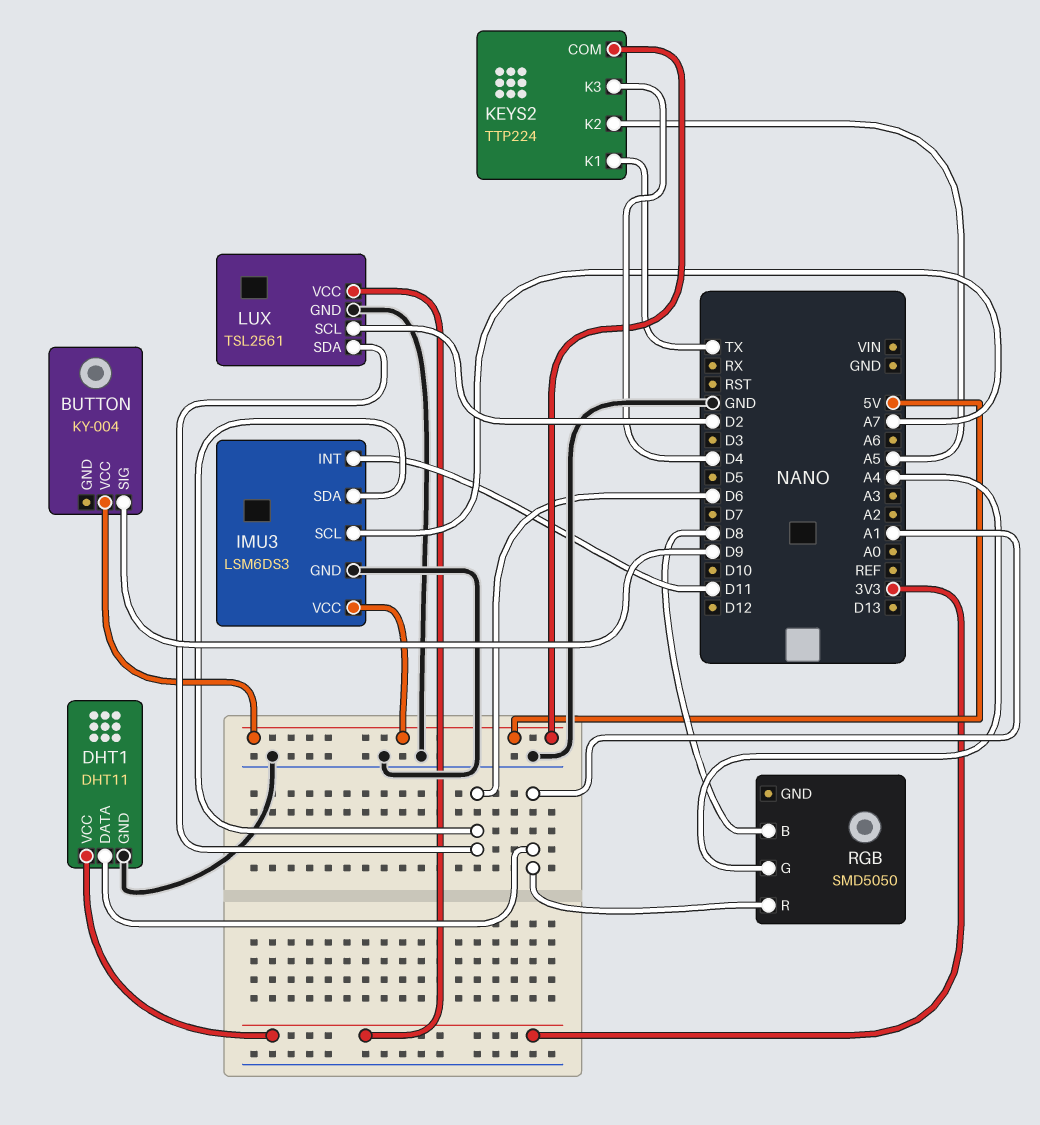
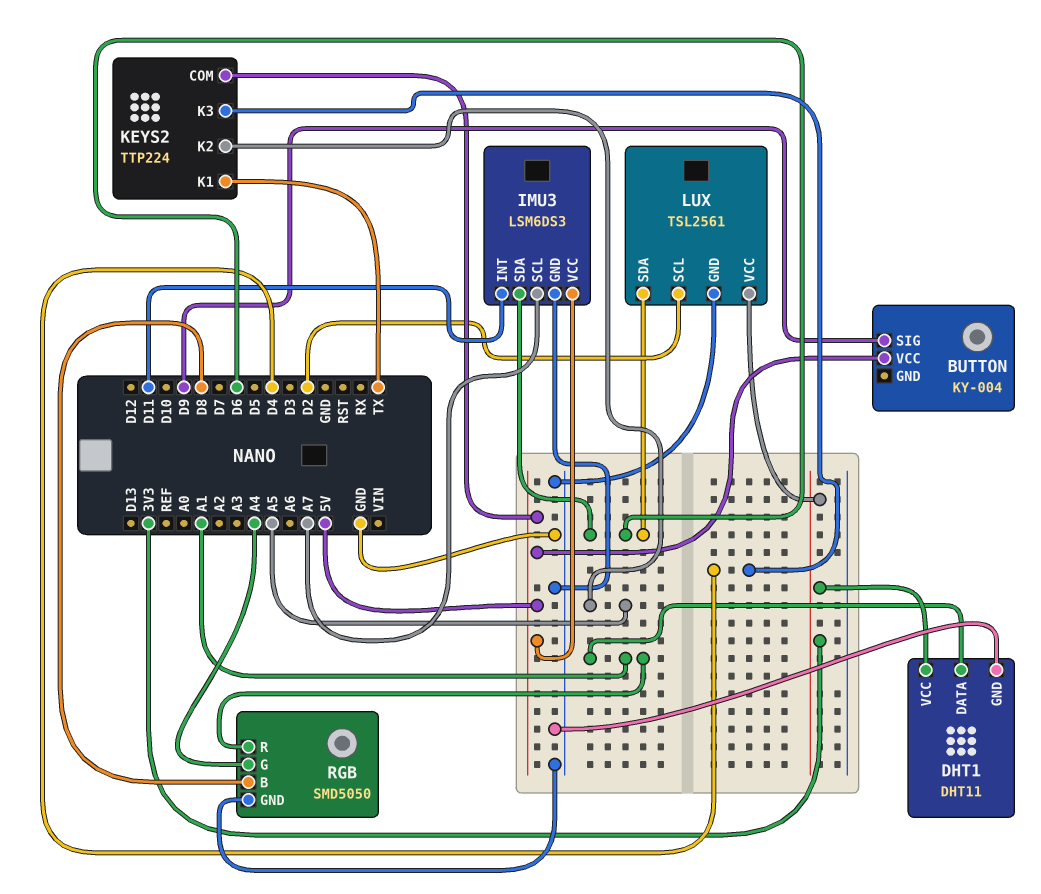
RGB pin GND: none -> GND

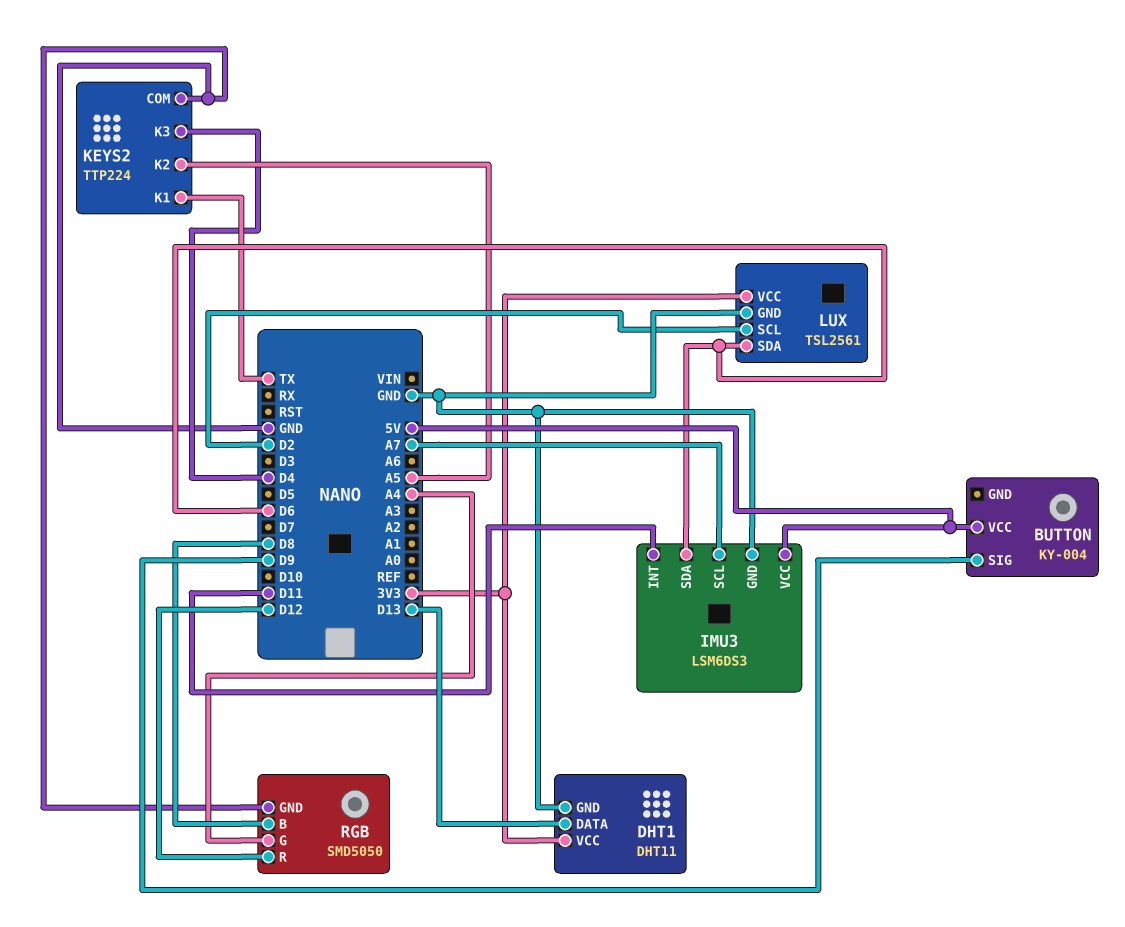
DHT1 pin DATA: A1 -> D13
KEYS2 pin COM: 5V -> GND
RGB pin R: A1 -> D12

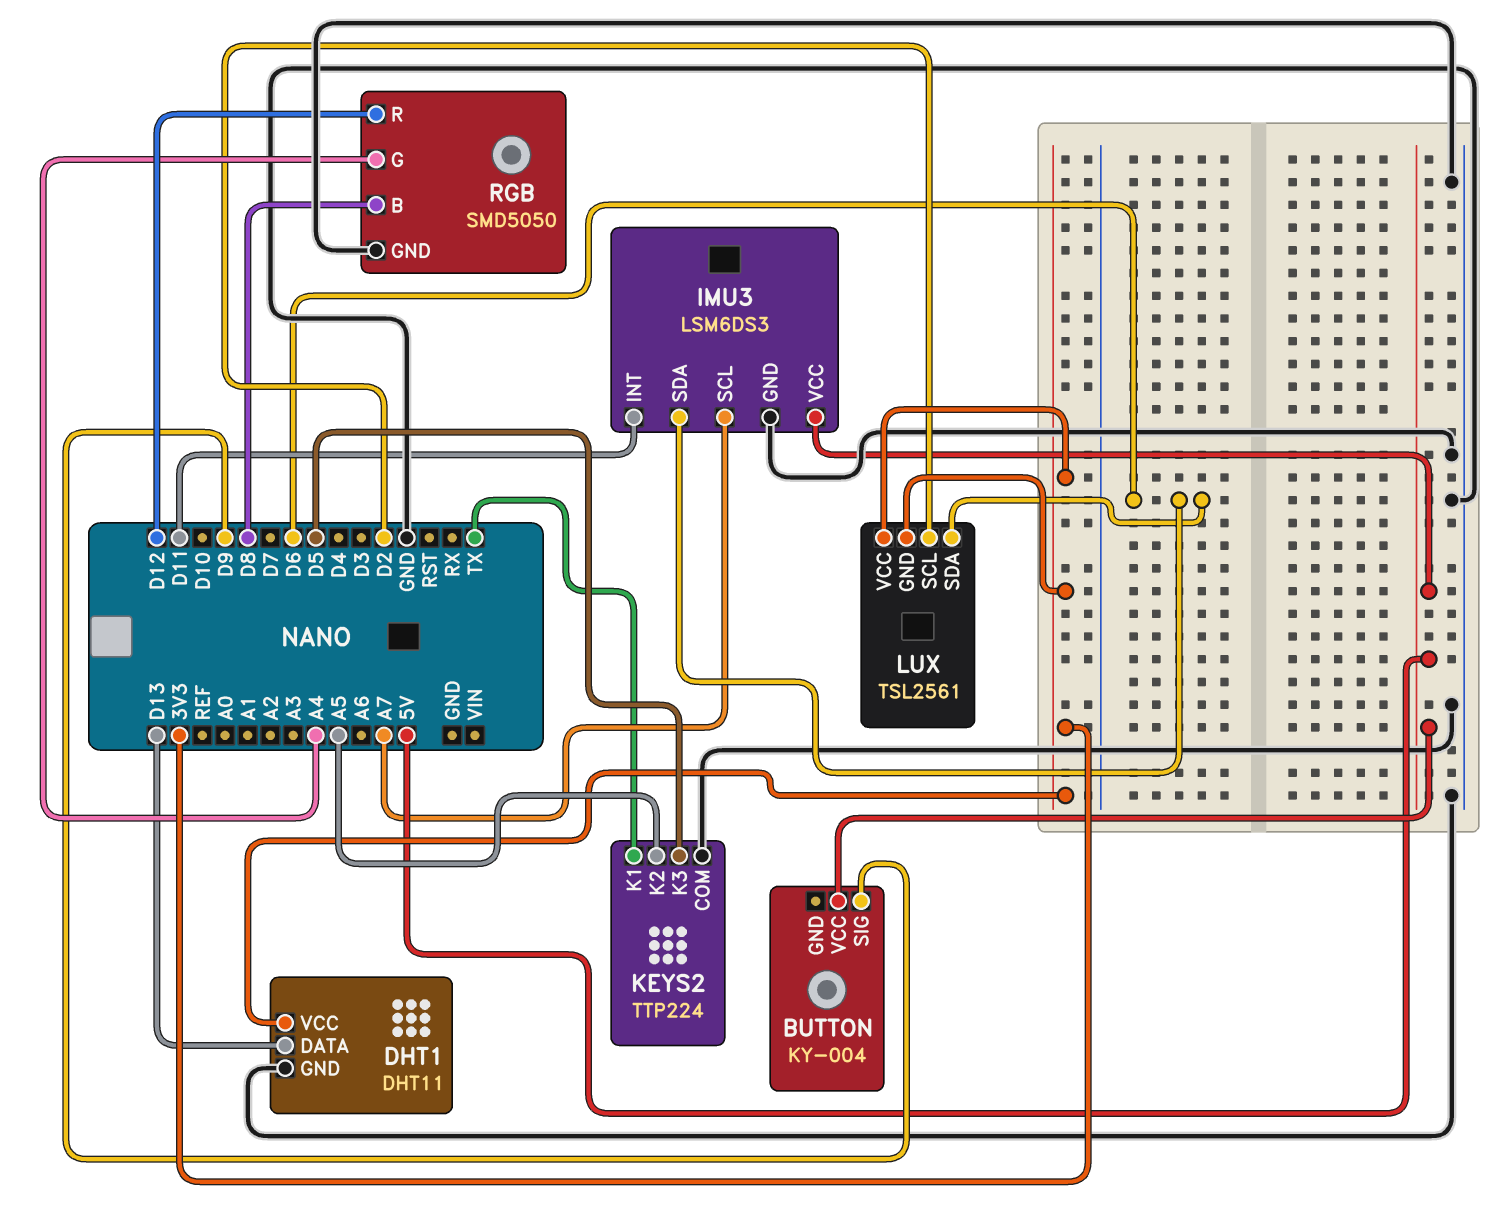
KEYS2 pin K3: D4 -> D5
LUX pin GND: GND -> 3V3

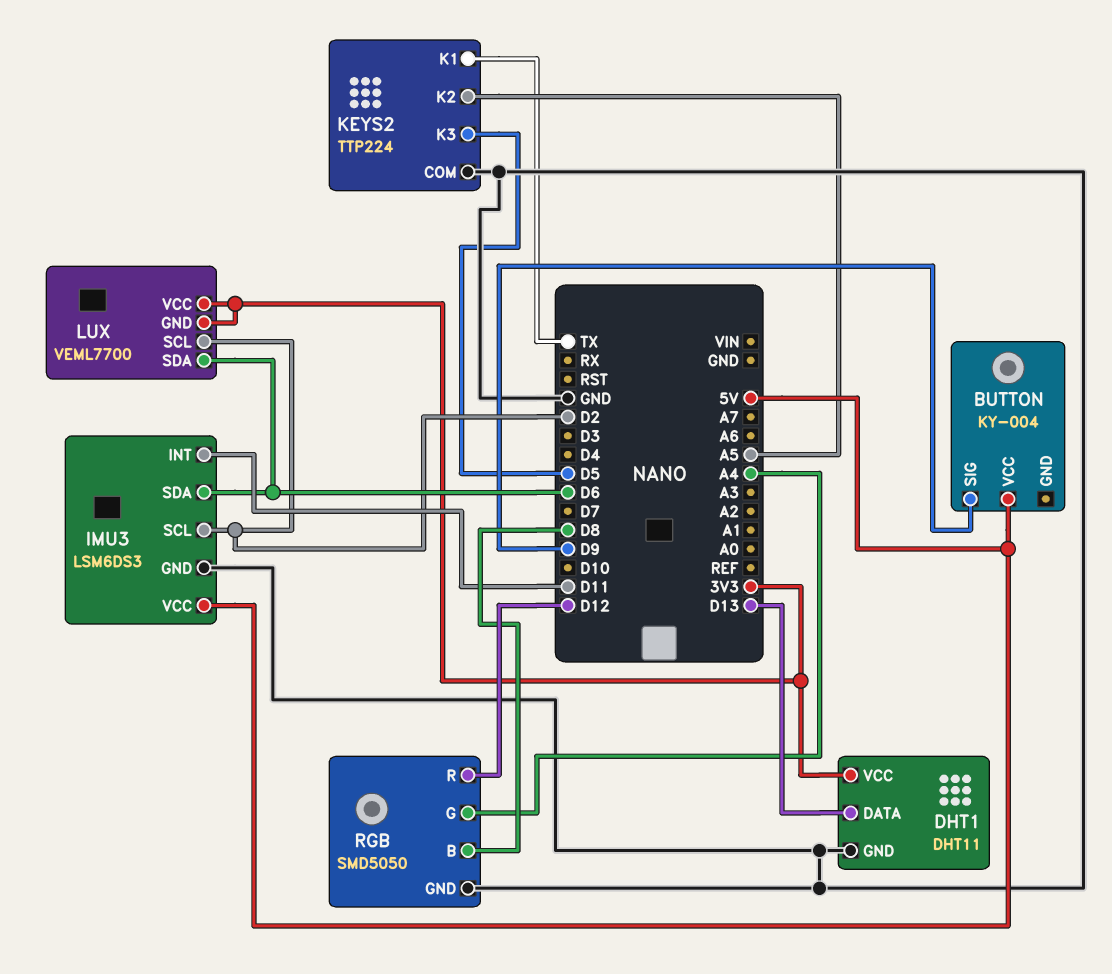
IMU3 pin SCL: A7 -> D2
LUX: TSL2561 -> VEML7700

